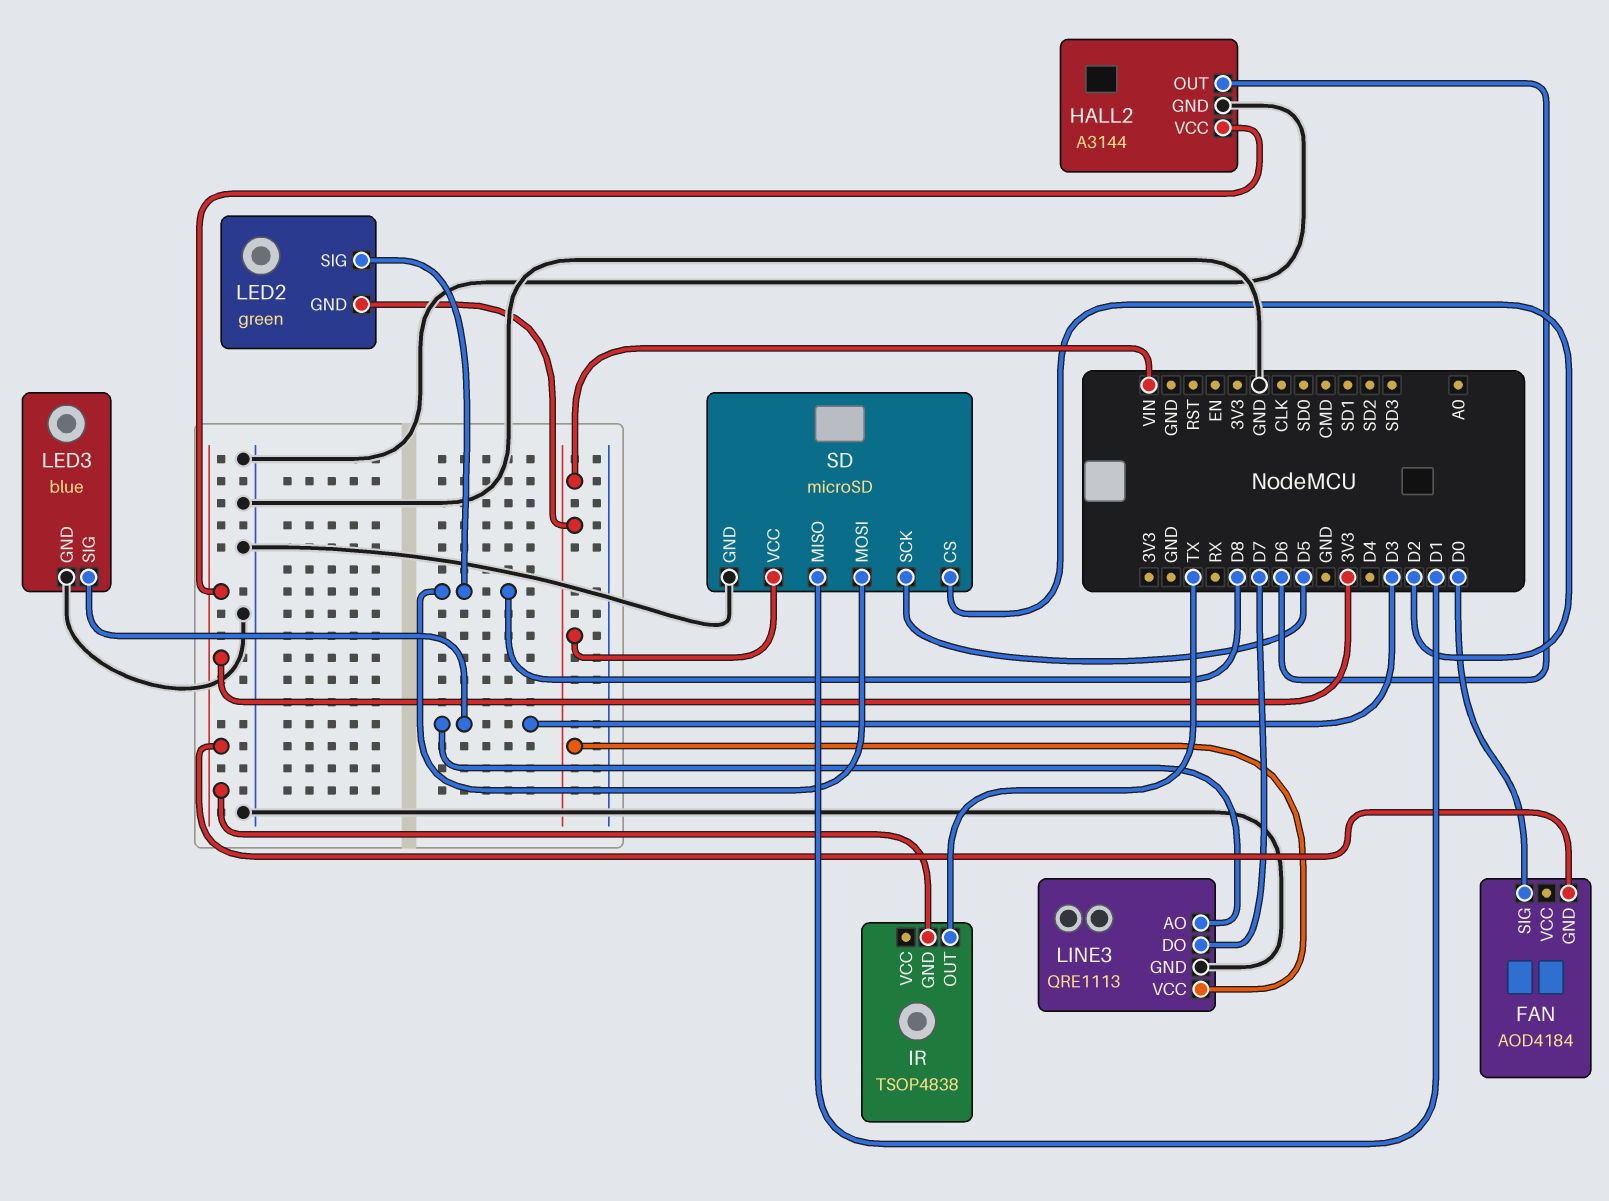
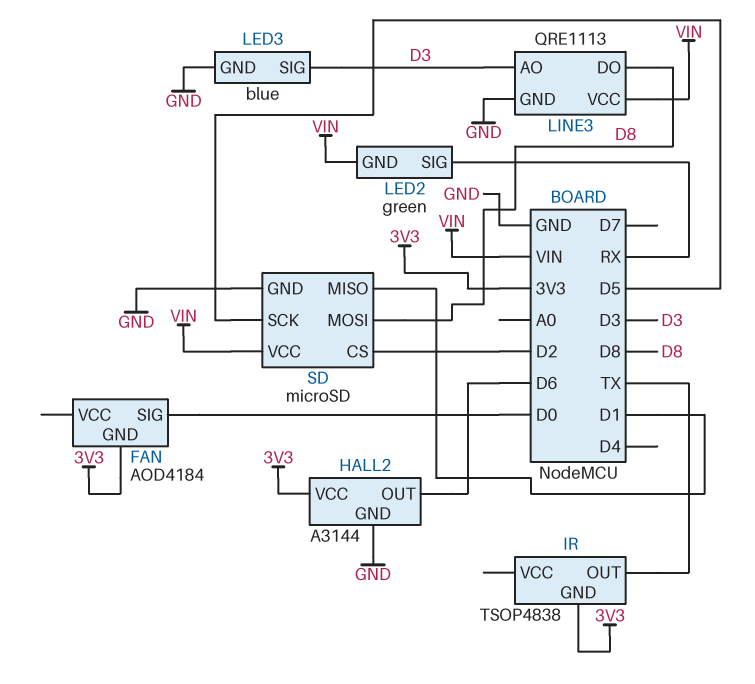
LED2 pin SIG: D8 -> RX
LINE3 pin DO: D7 -> D8

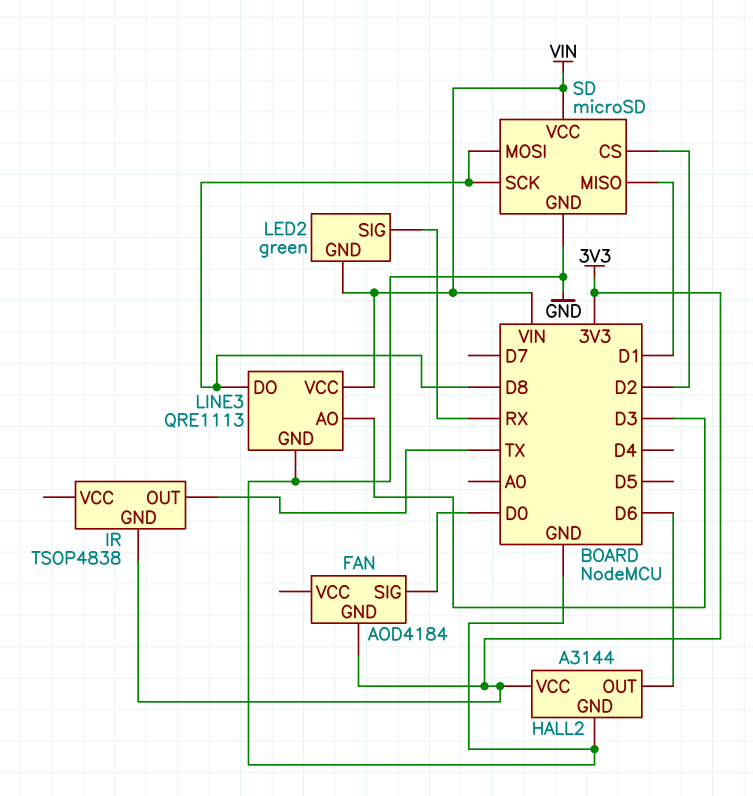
LED3: blue -> none
LED3 pin GND: GND -> none
LED3 pin SIG: D3 -> none
SD pin SCK: D5 -> D8

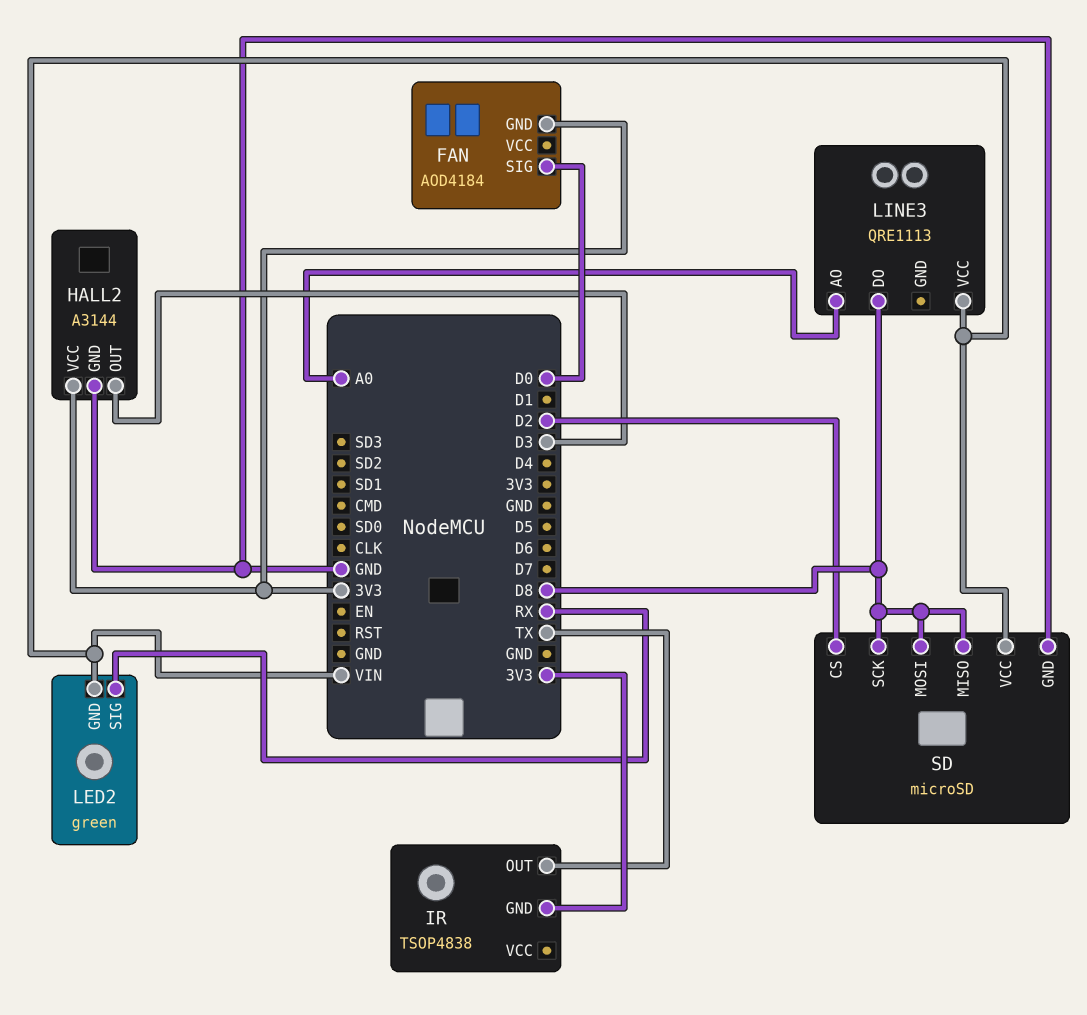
HALL2 pin OUT: D6 -> D3
LINE3 pin AO: D3 -> A0
LINE3 pin GND: GND -> none
SD pin MISO: D1 -> D8

